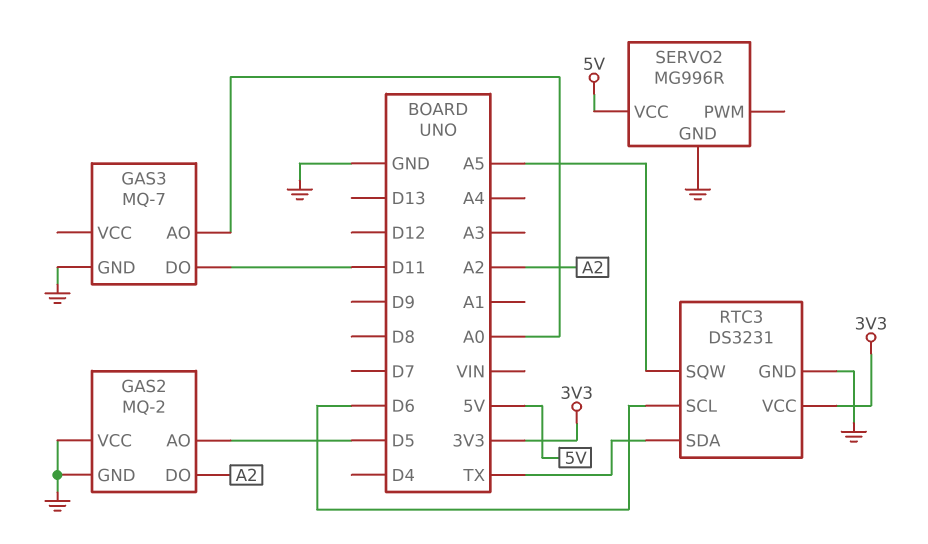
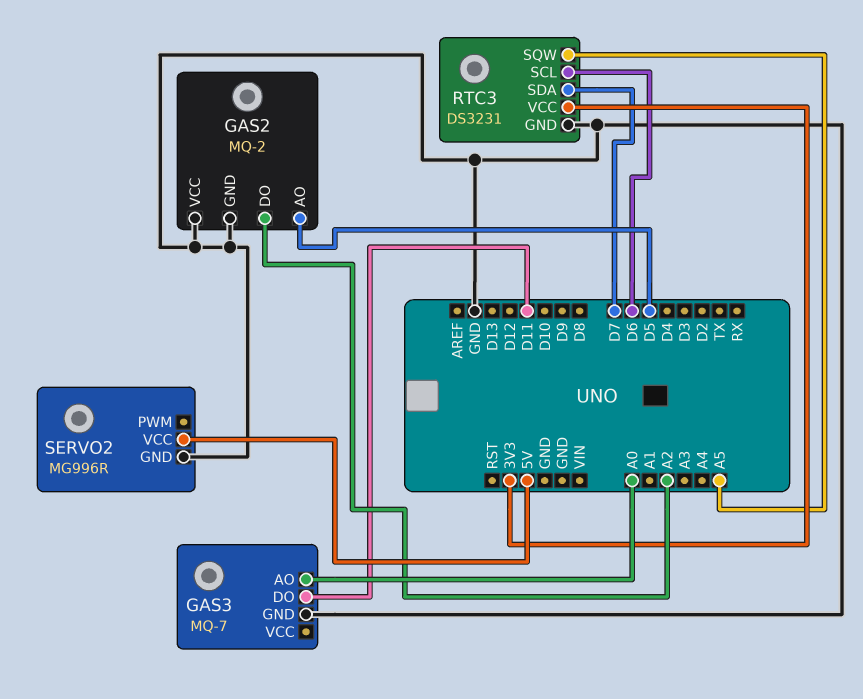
RTC3 pin SDA: TX -> D7

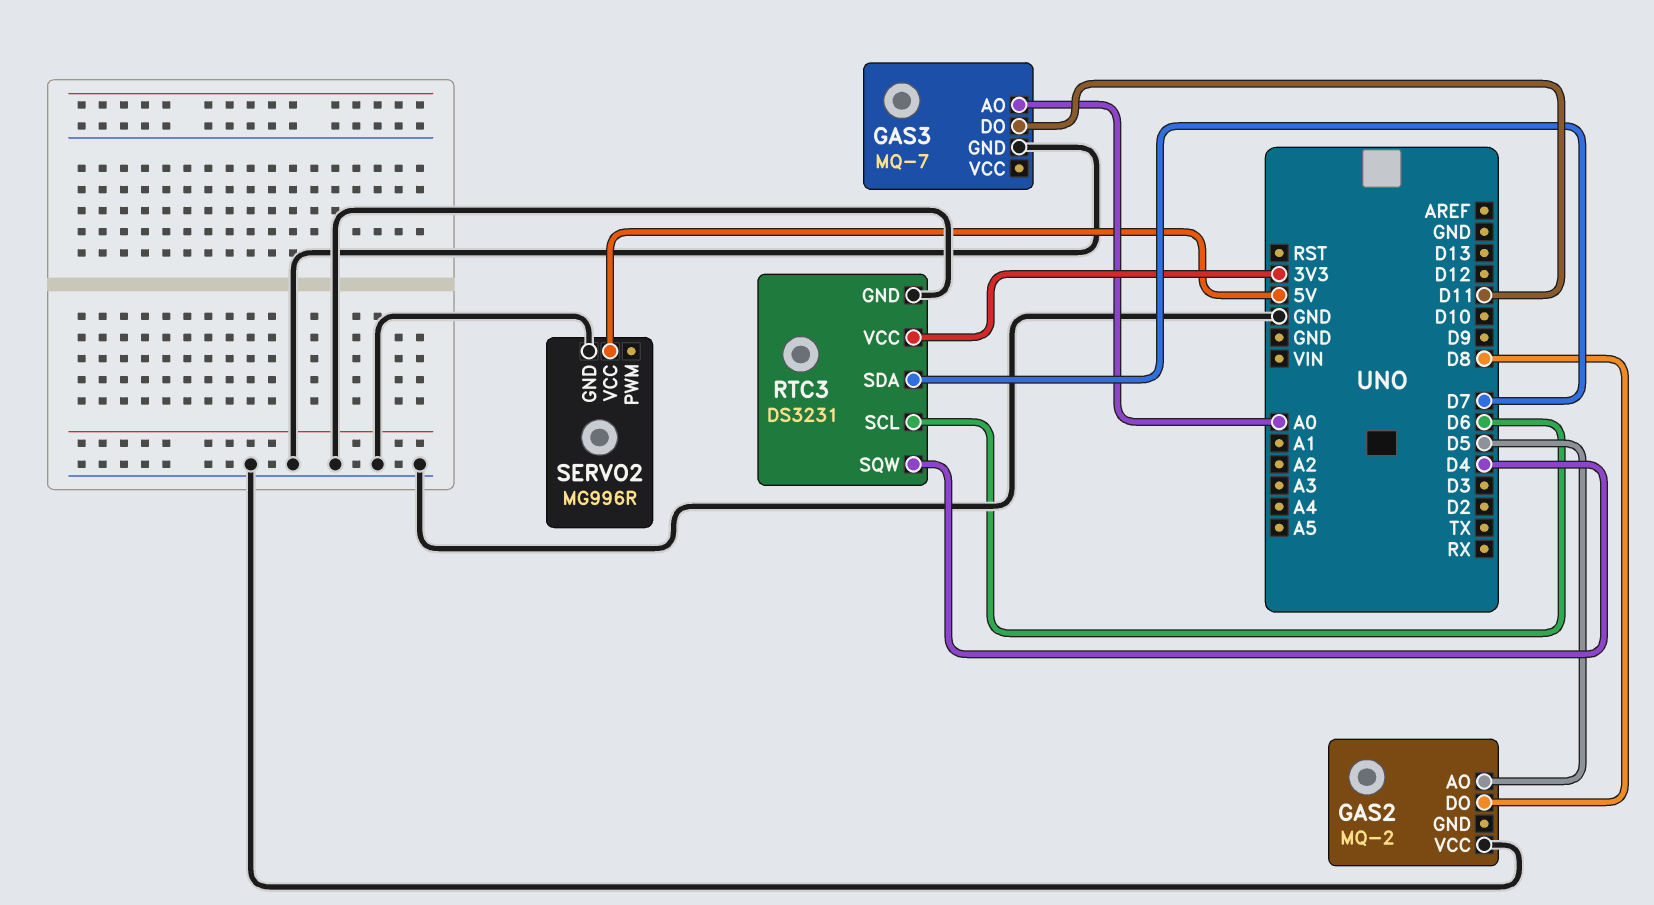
GAS2 pin DO: A2 -> D8
GAS2 pin GND: GND -> none
RTC3 pin SQW: A5 -> D4

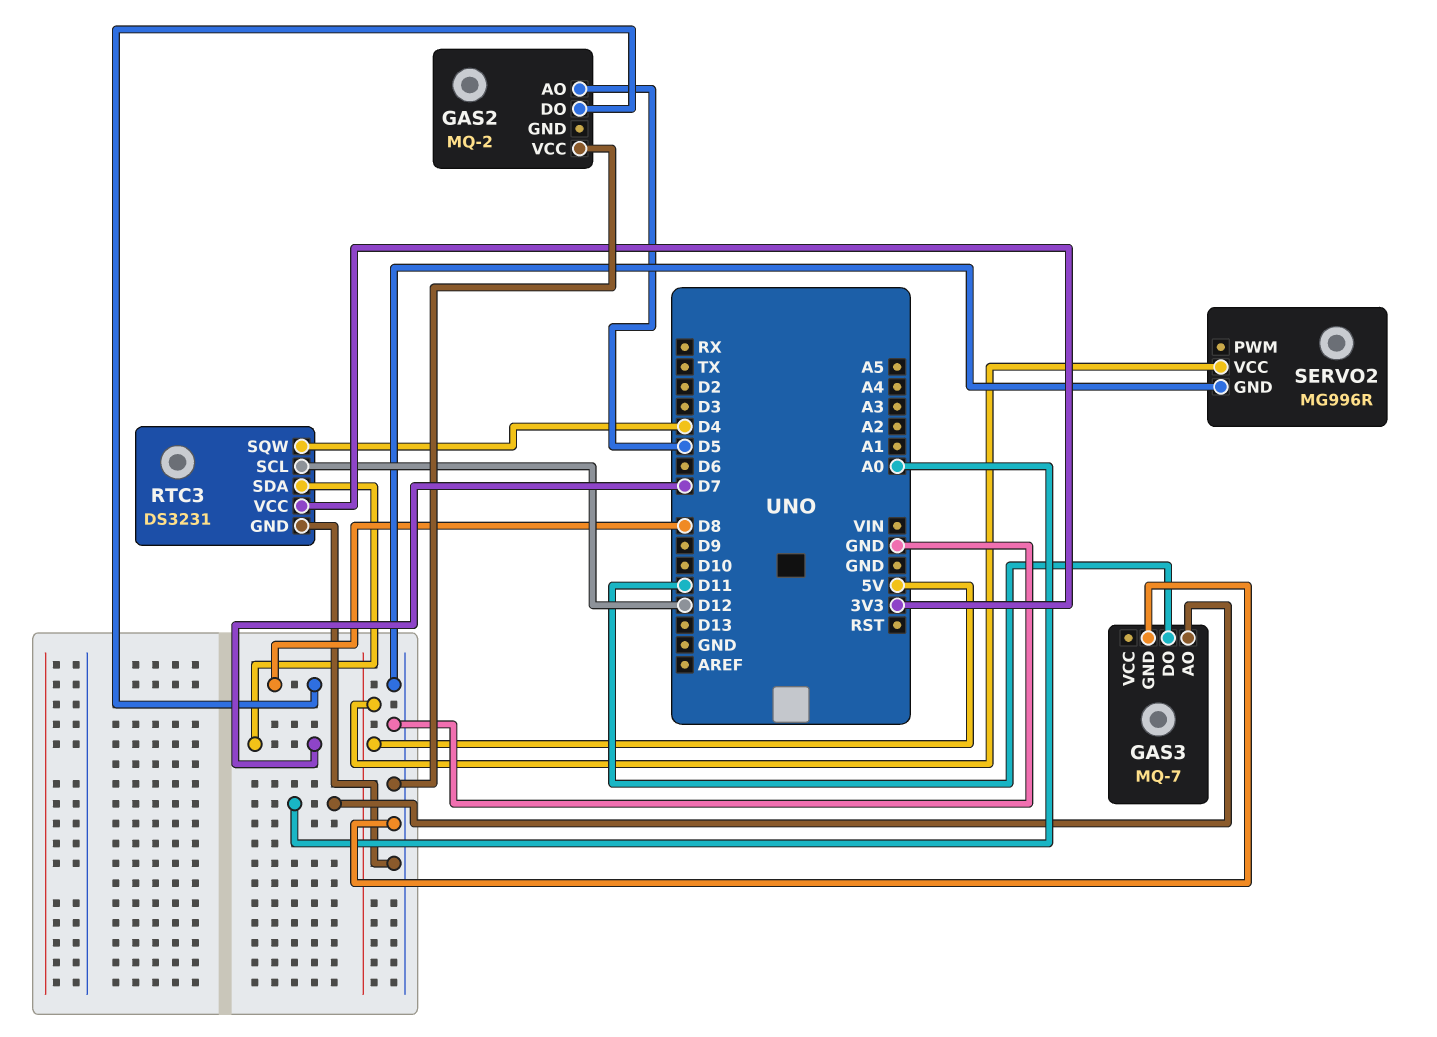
RTC3 pin SCL: D6 -> D12

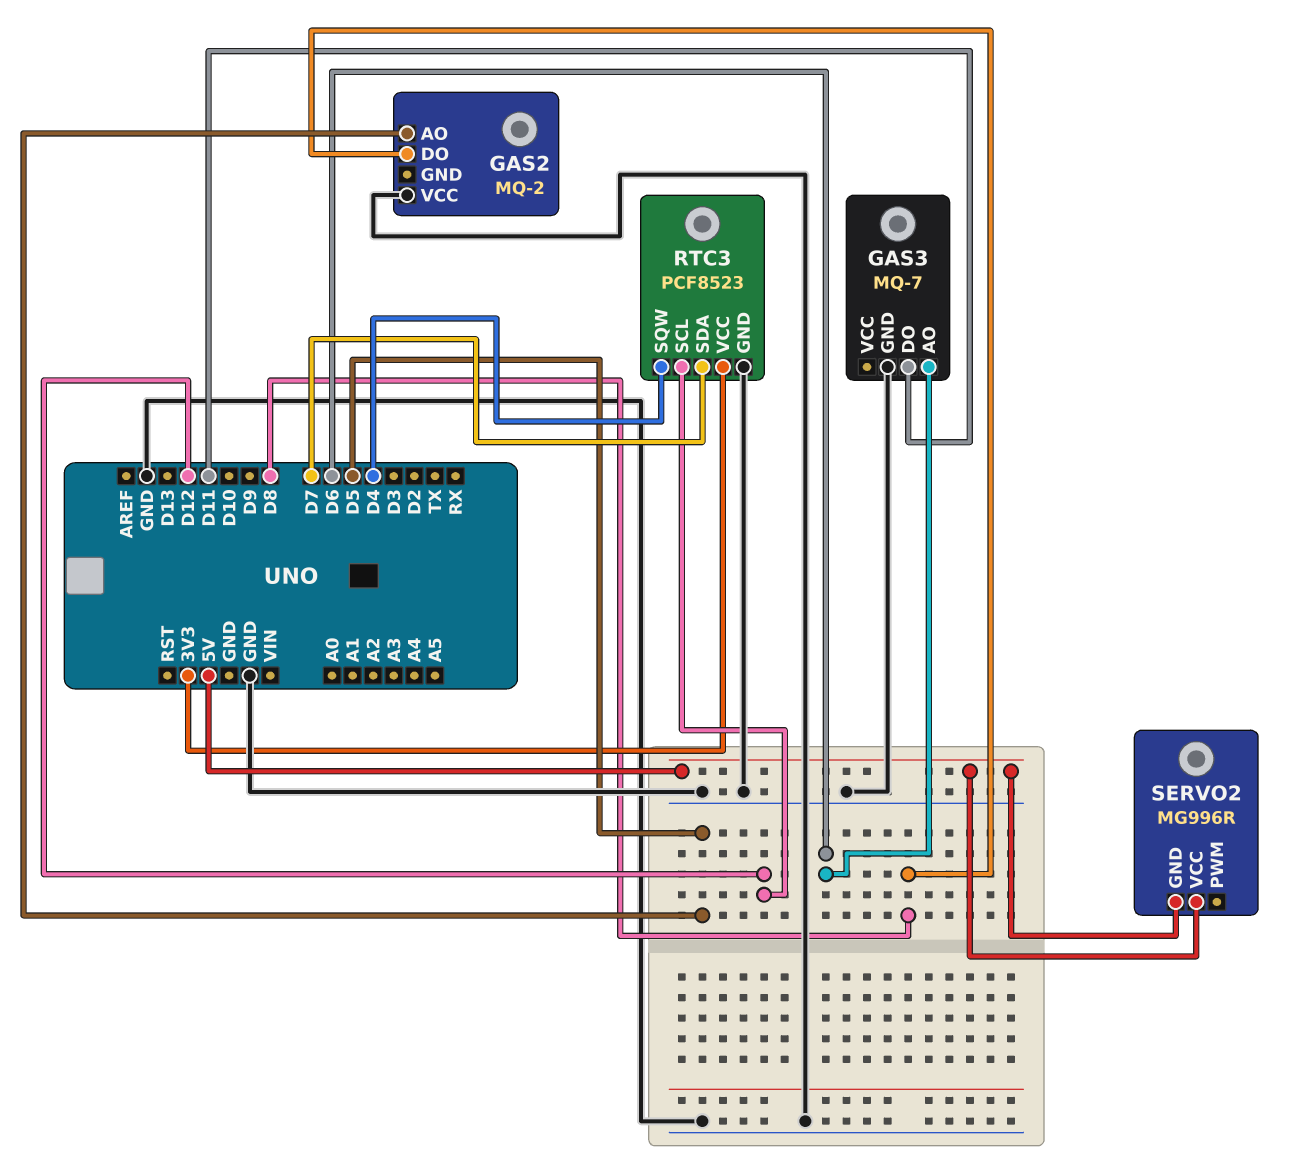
GAS3 pin AO: A0 -> D6
RTC3: DS3231 -> PCF8523
SERVO2 pin GND: GND -> 5V

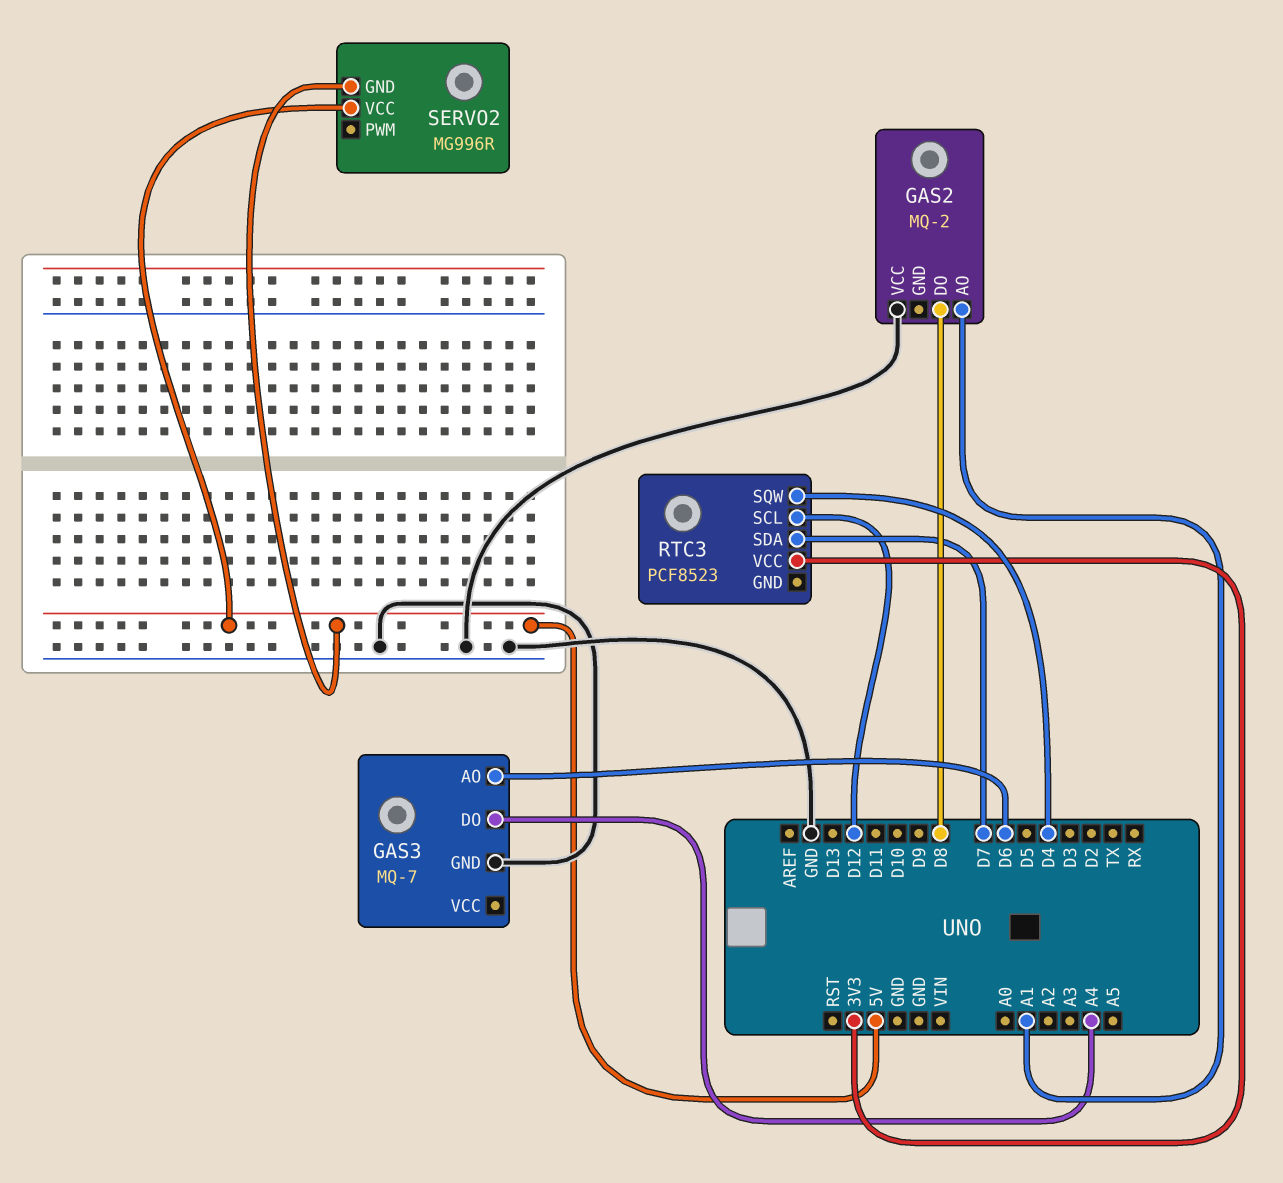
GAS2 pin AO: D5 -> A1
GAS3 pin DO: D11 -> A4
RTC3 pin GND: GND -> none

